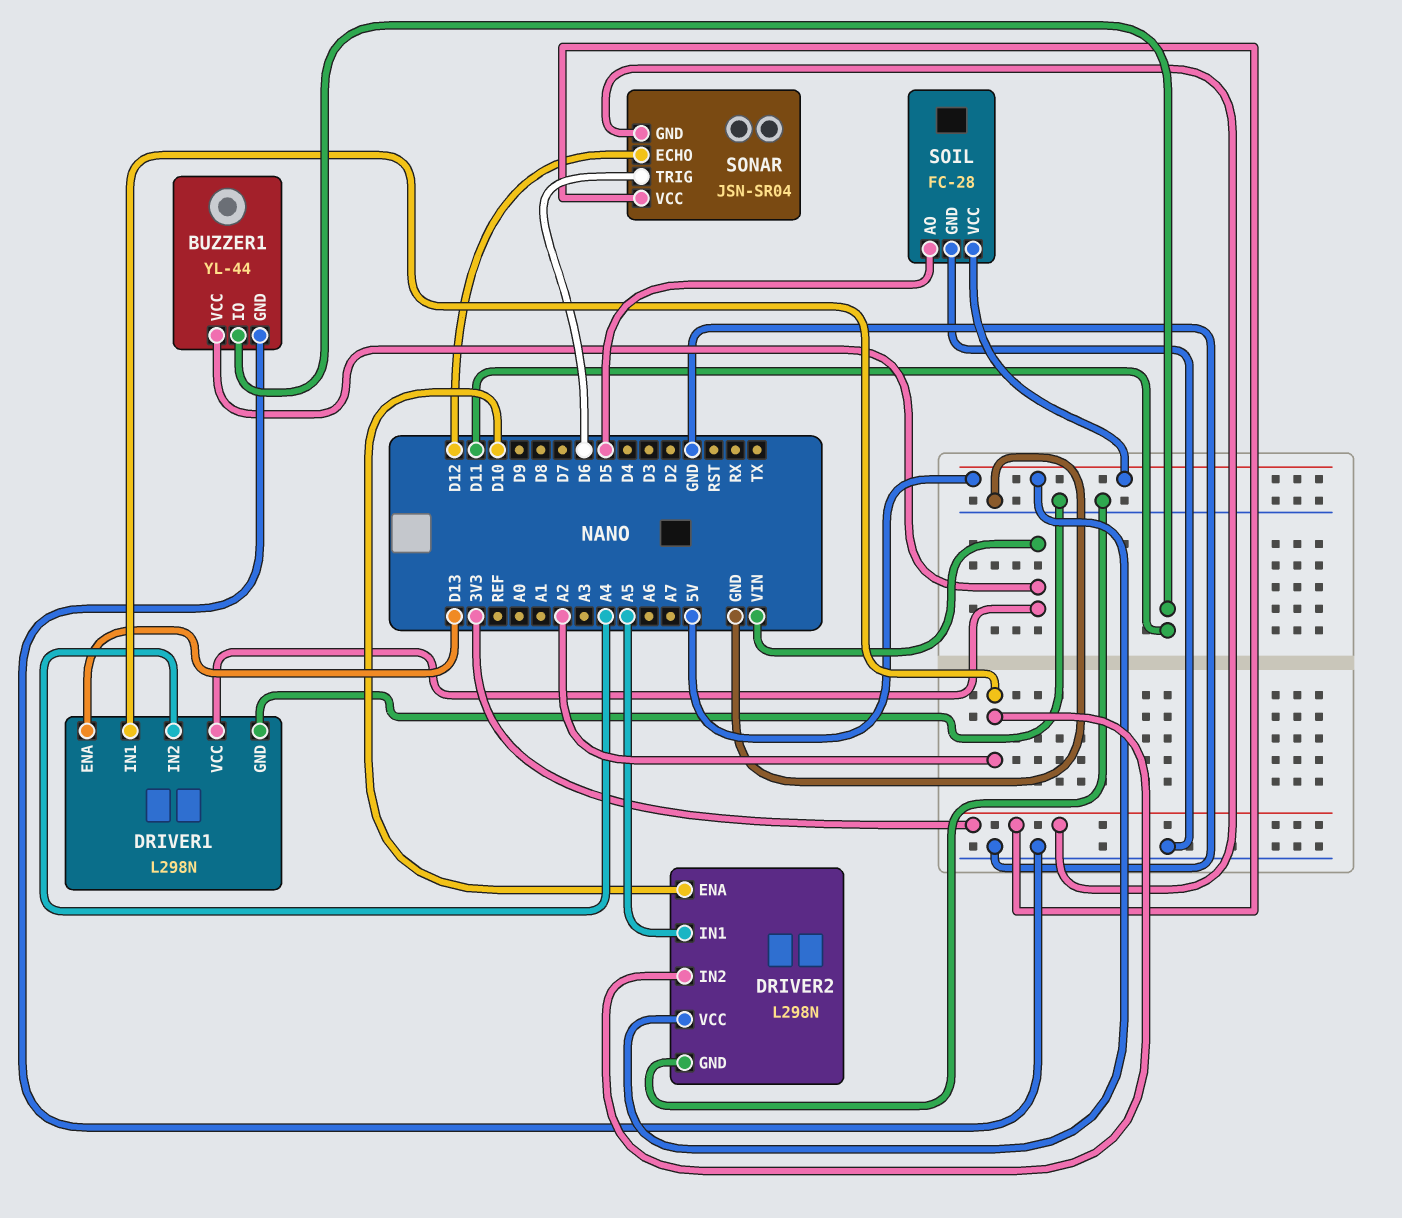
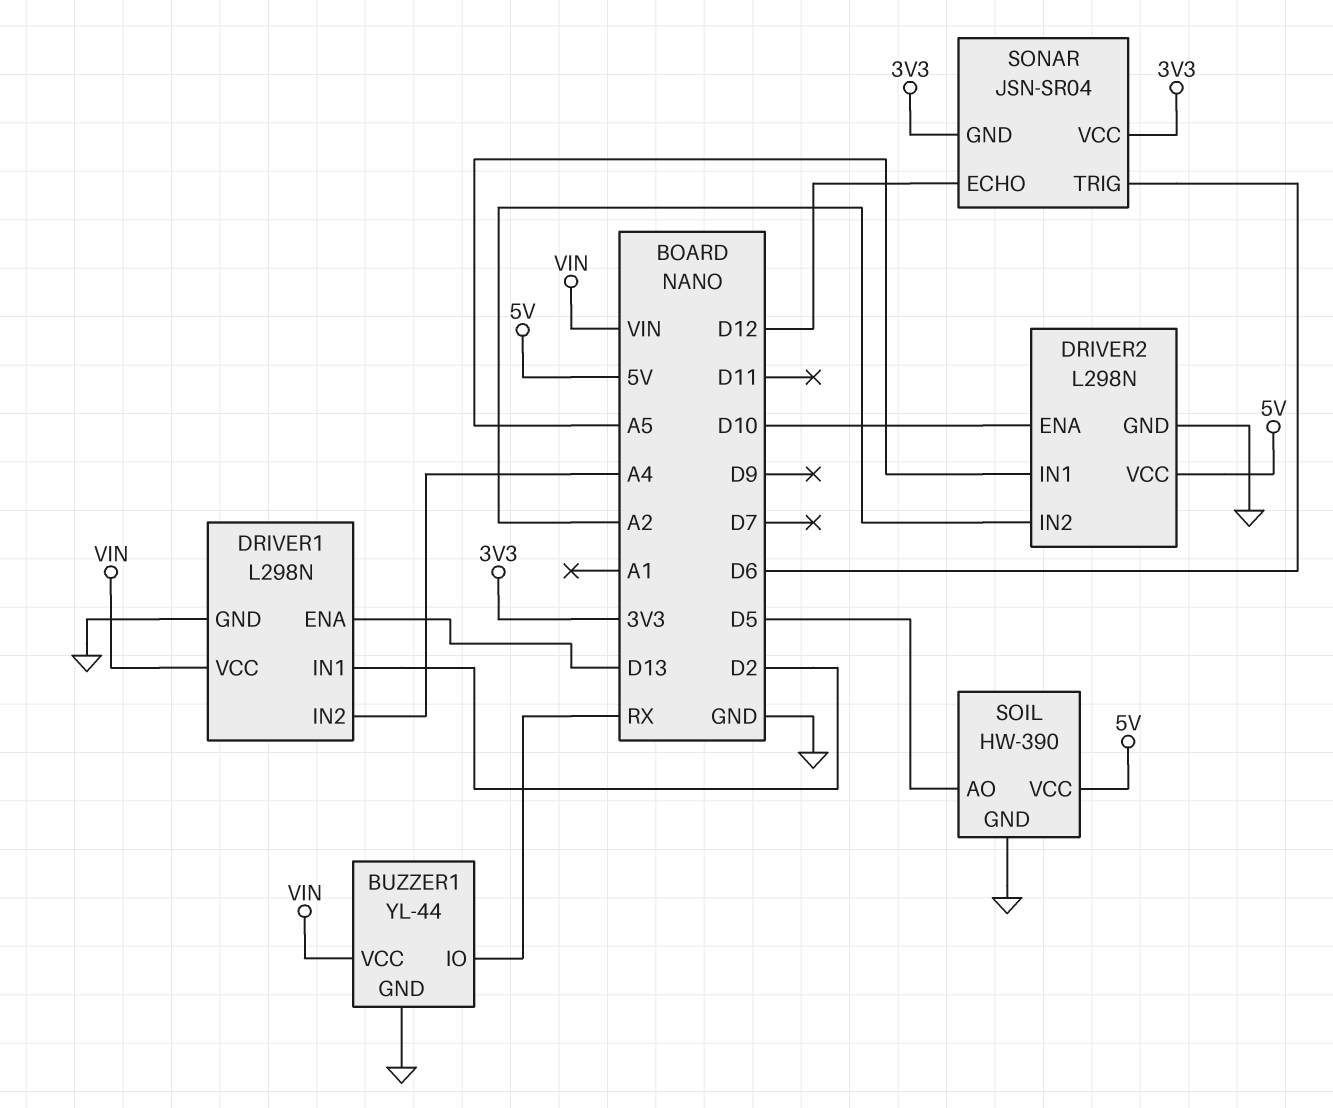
BUZZER1 pin IO: D11 -> RX
DRIVER1 pin IN1: A2 -> D2
SOIL: FC-28 -> HW-390

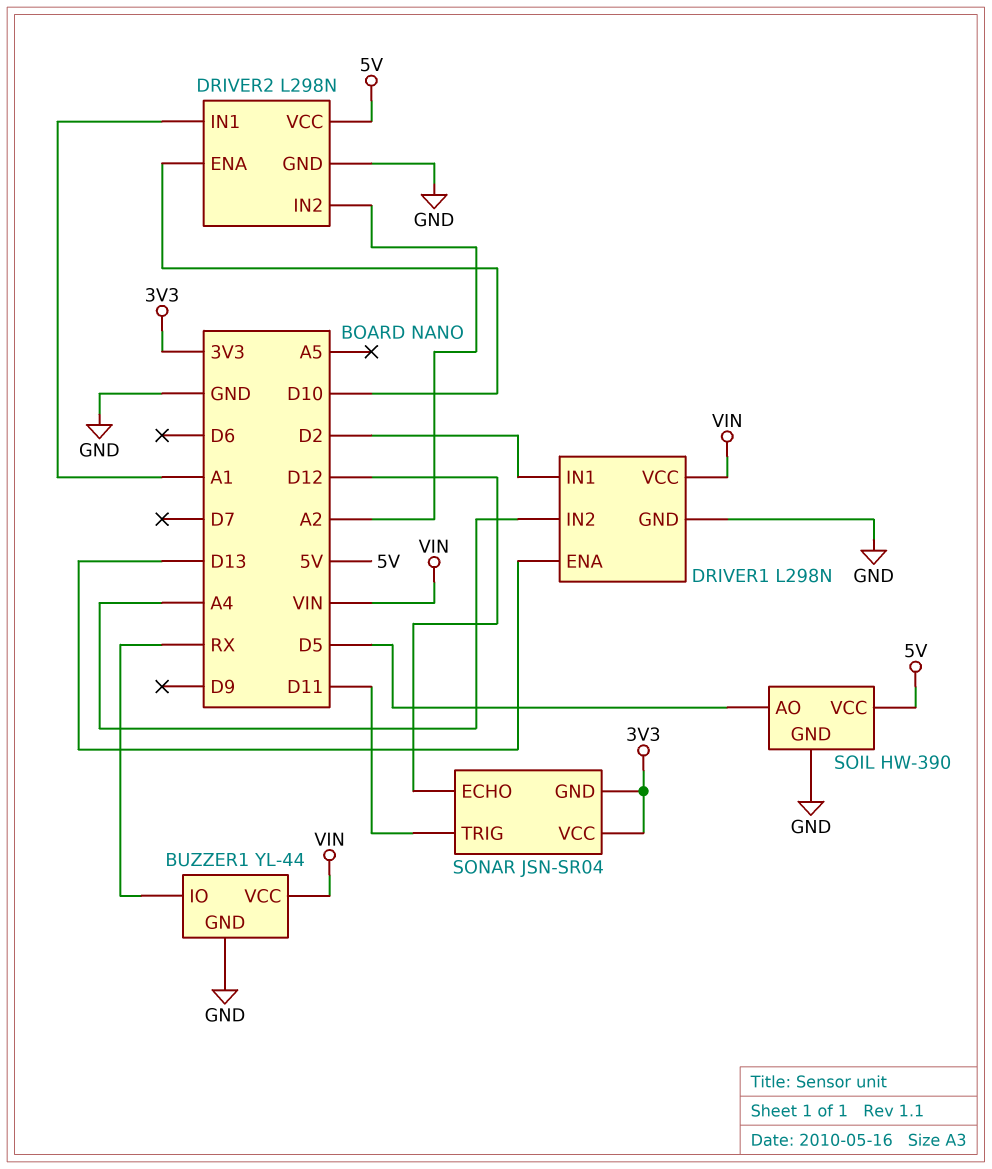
DRIVER2 pin IN1: A5 -> A1
SONAR pin TRIG: D6 -> D11

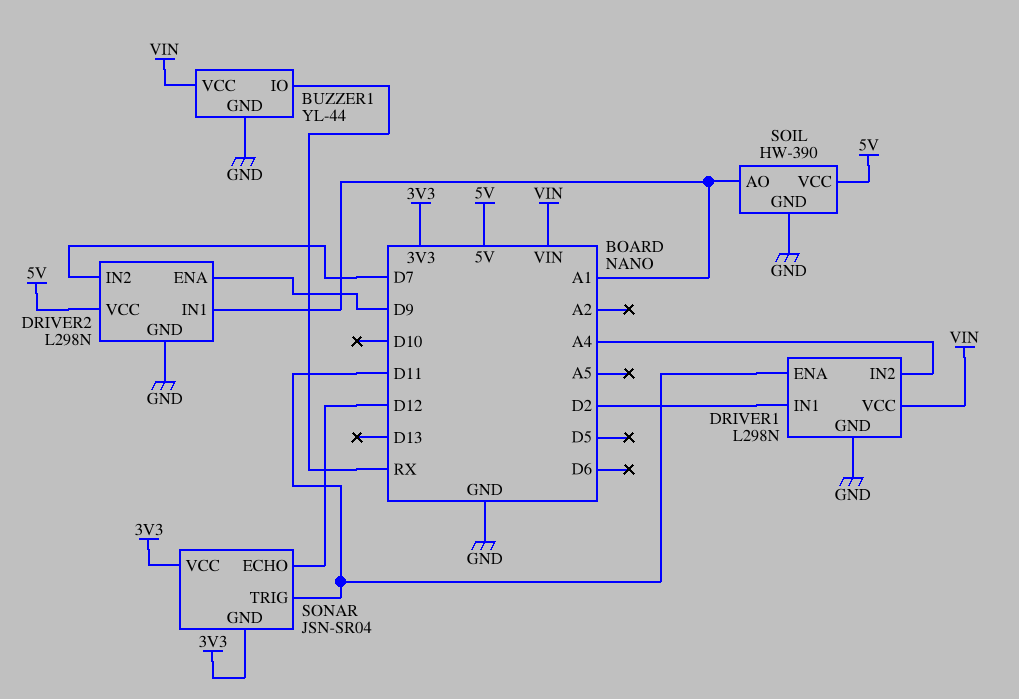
DRIVER1 pin ENA: D13 -> D11
DRIVER2 pin ENA: D10 -> D9
DRIVER2 pin IN2: A2 -> D7
SOIL pin AO: D5 -> A1

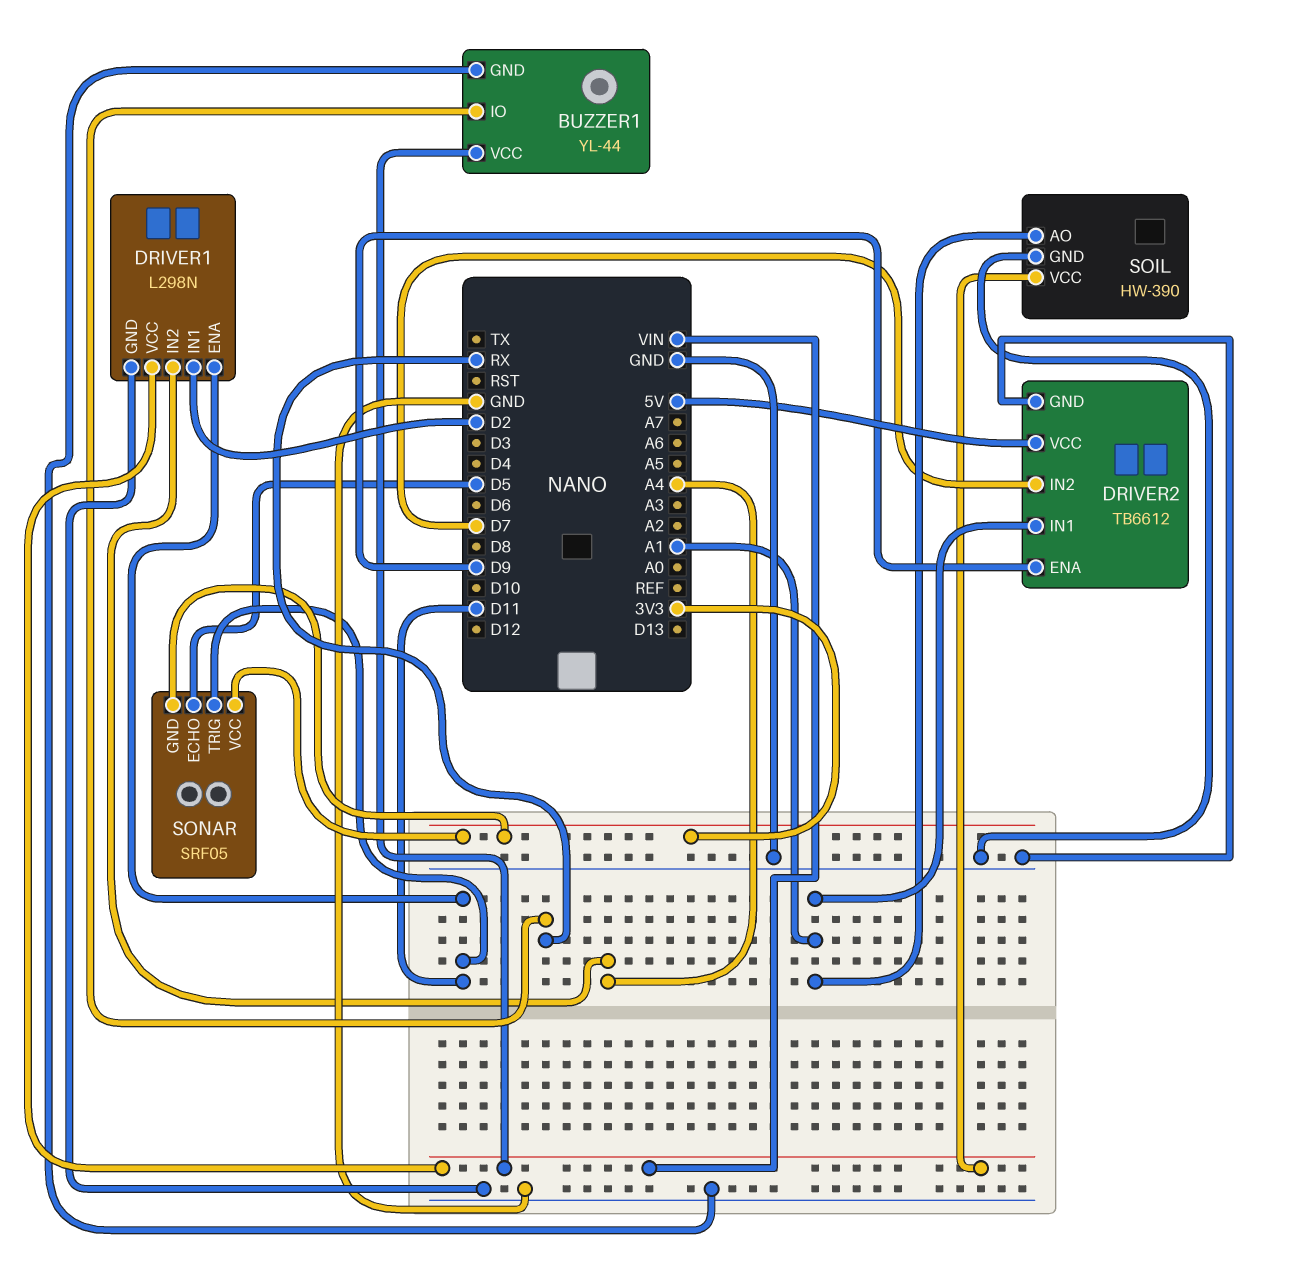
DRIVER2: L298N -> TB6612
SOIL pin VCC: 5V -> VIN
SONAR: JSN-SR04 -> SRF05
SONAR pin ECHO: D12 -> D5

